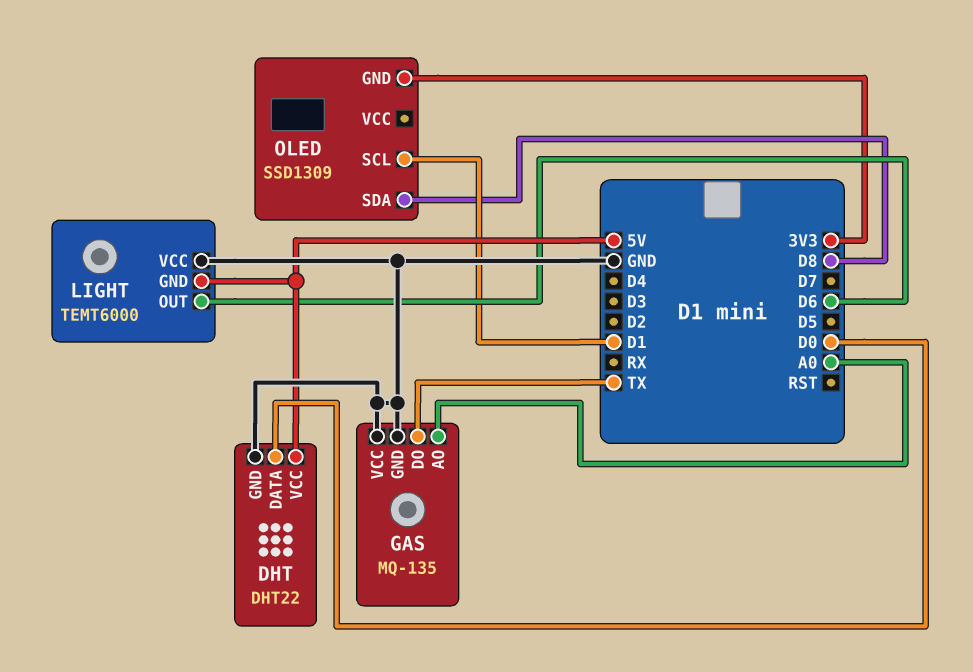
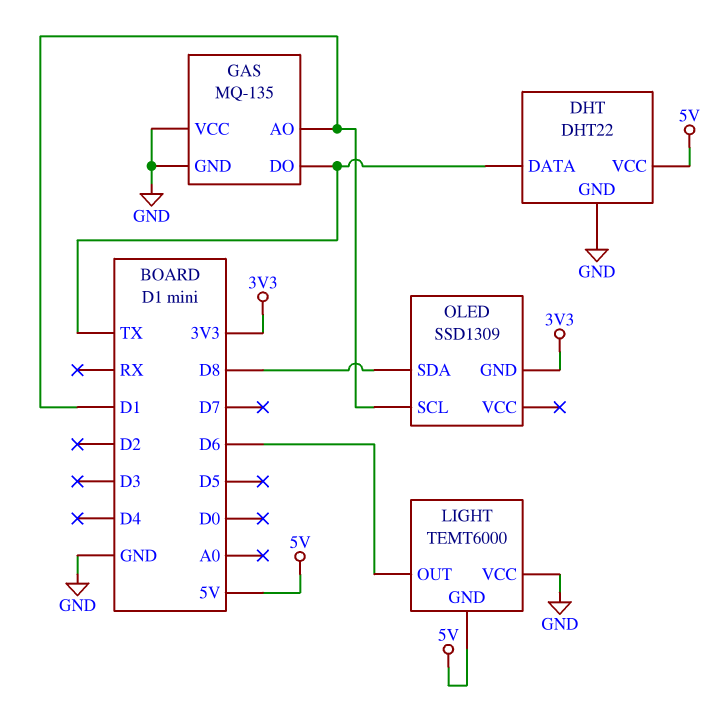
DHT pin DATA: D0 -> TX
GAS pin AO: A0 -> D1

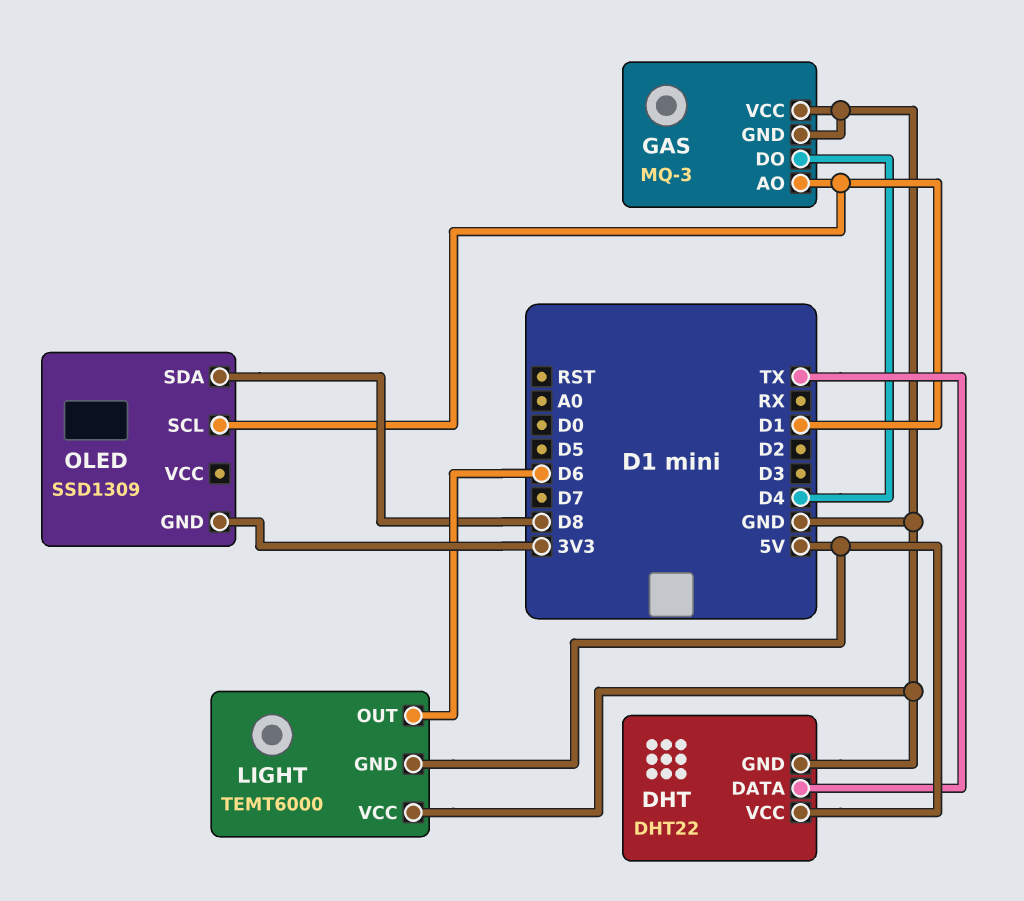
GAS: MQ-135 -> MQ-3
GAS pin DO: TX -> D4

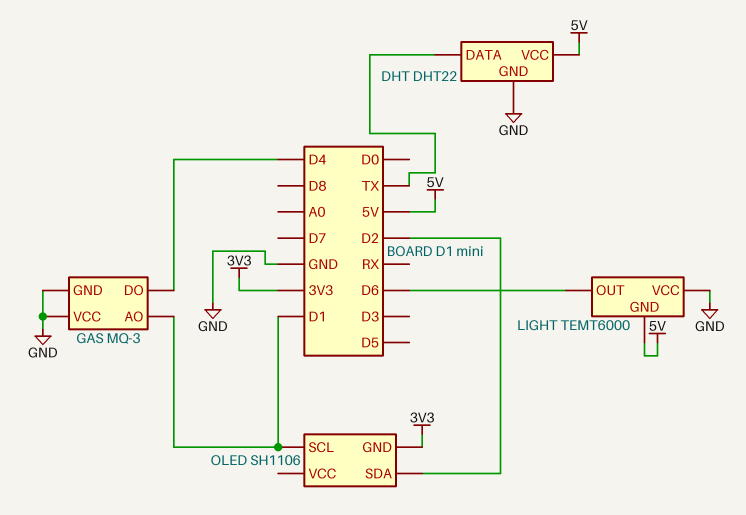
OLED: SSD1309 -> SH1106
OLED pin SDA: D8 -> D2

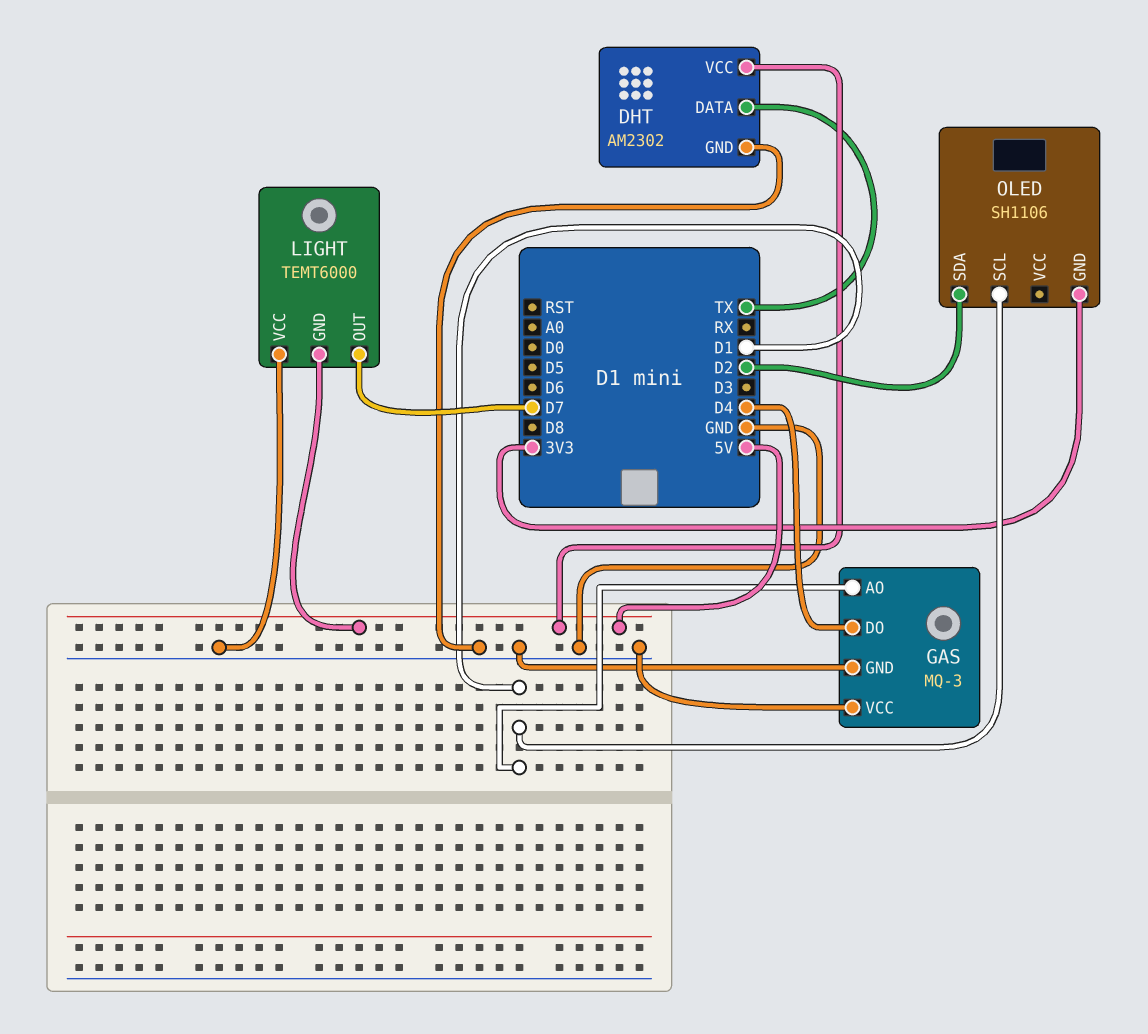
DHT: DHT22 -> AM2302
LIGHT pin OUT: D6 -> D7

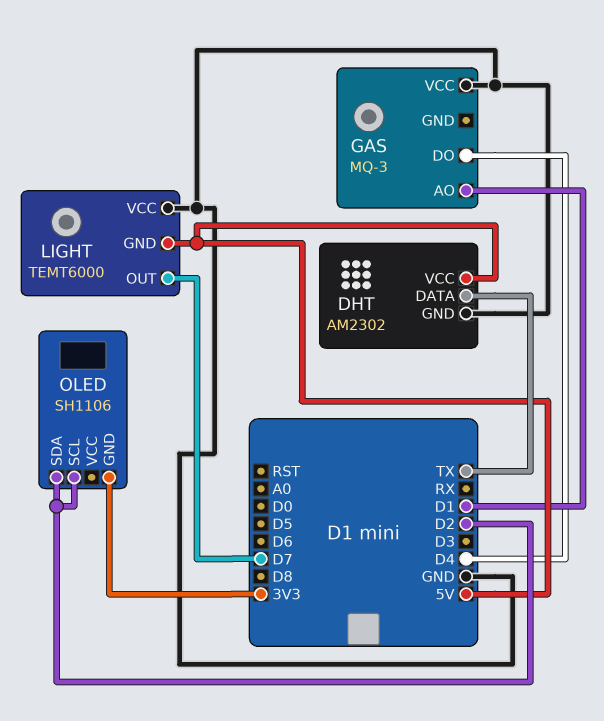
GAS pin GND: GND -> none
OLED pin SCL: D1 -> D2

